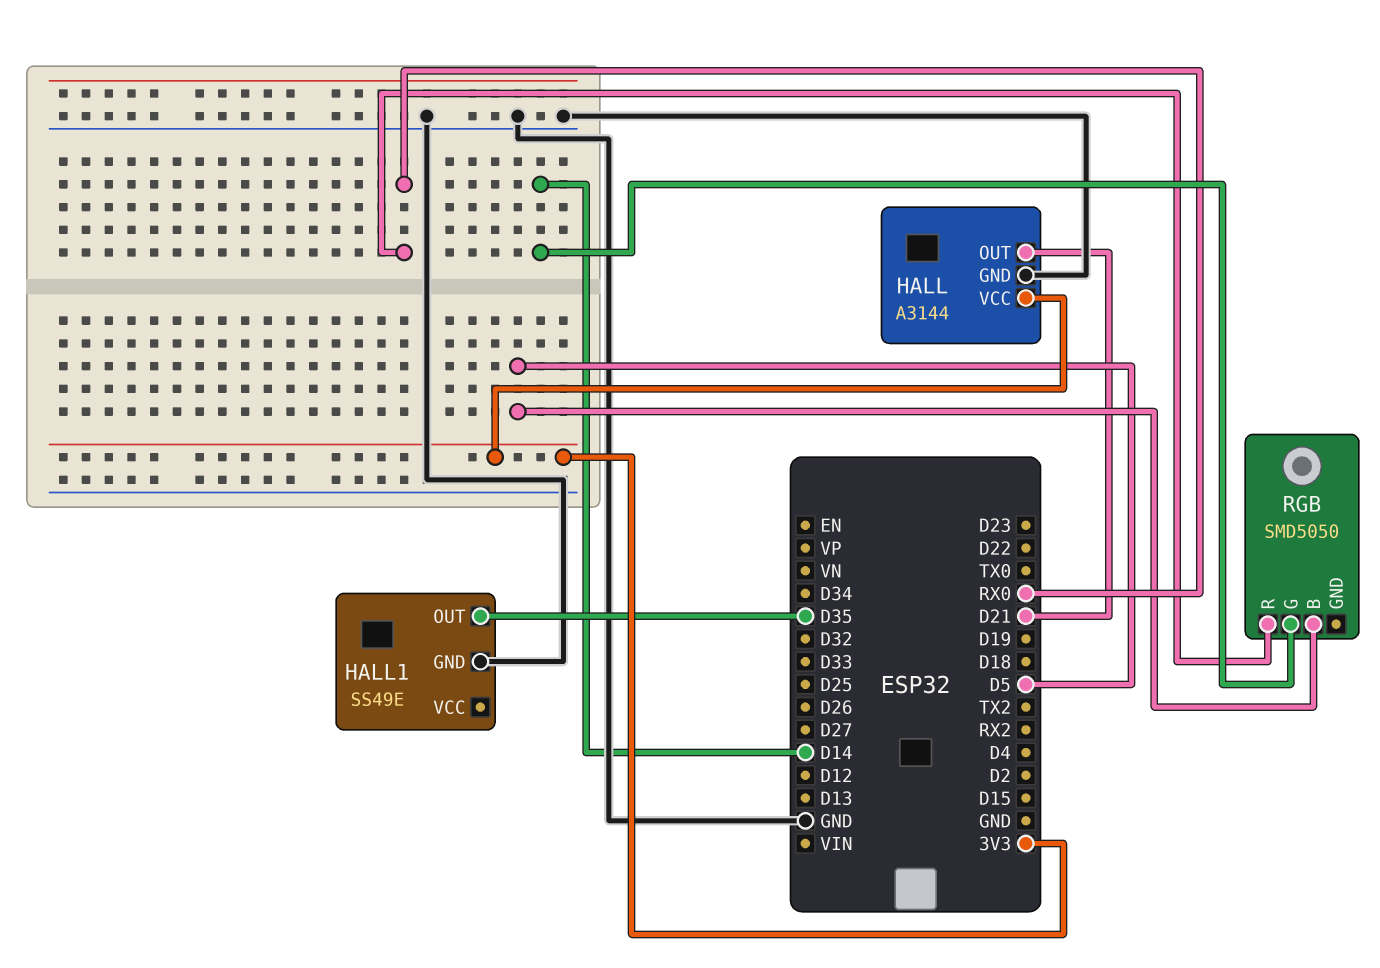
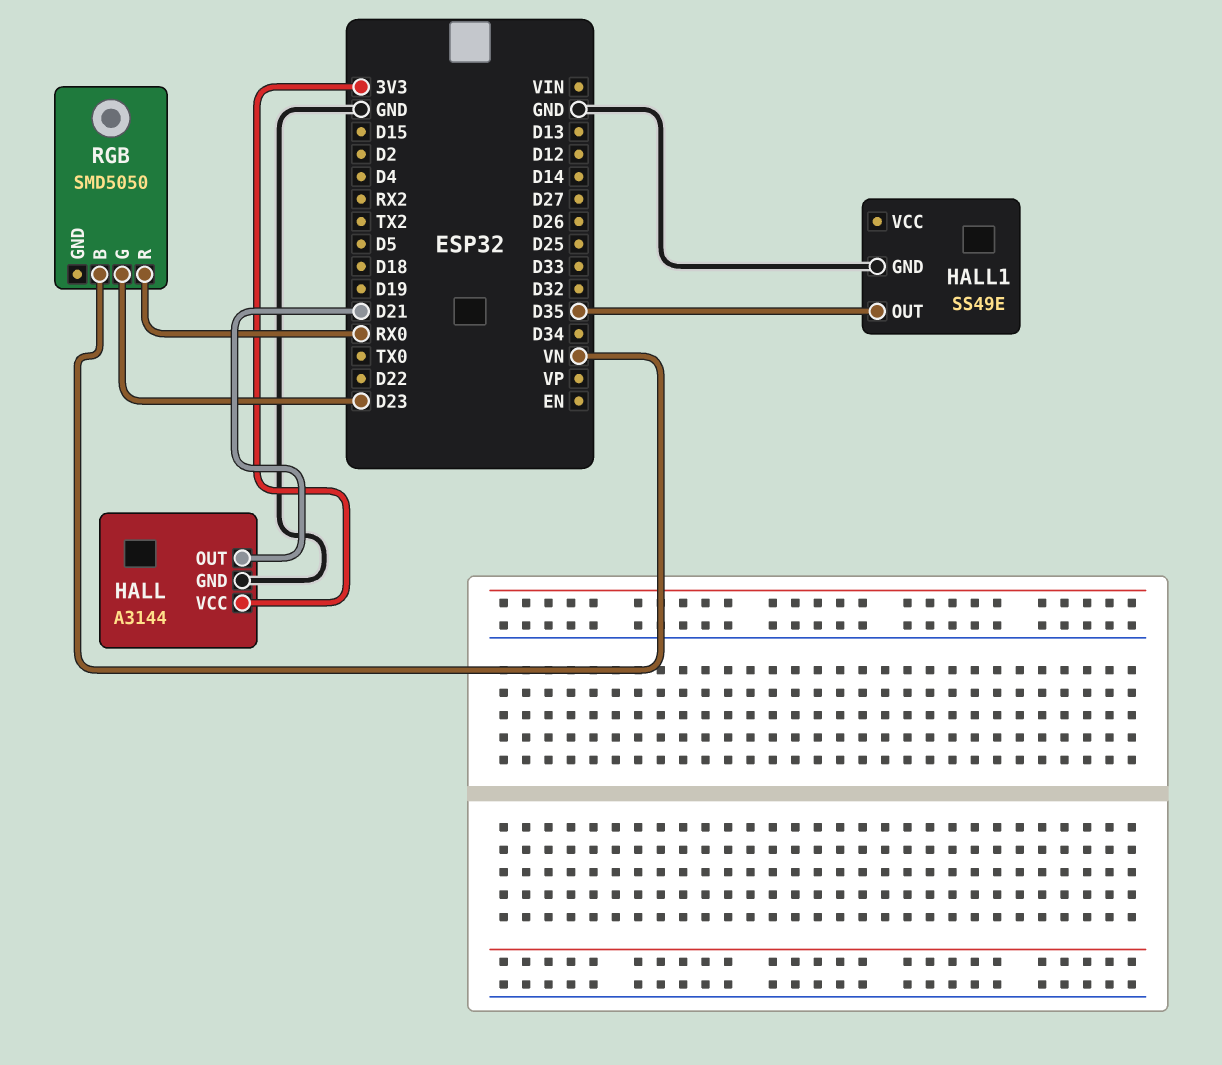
RGB pin B: D5 -> VN
RGB pin G: D14 -> D23

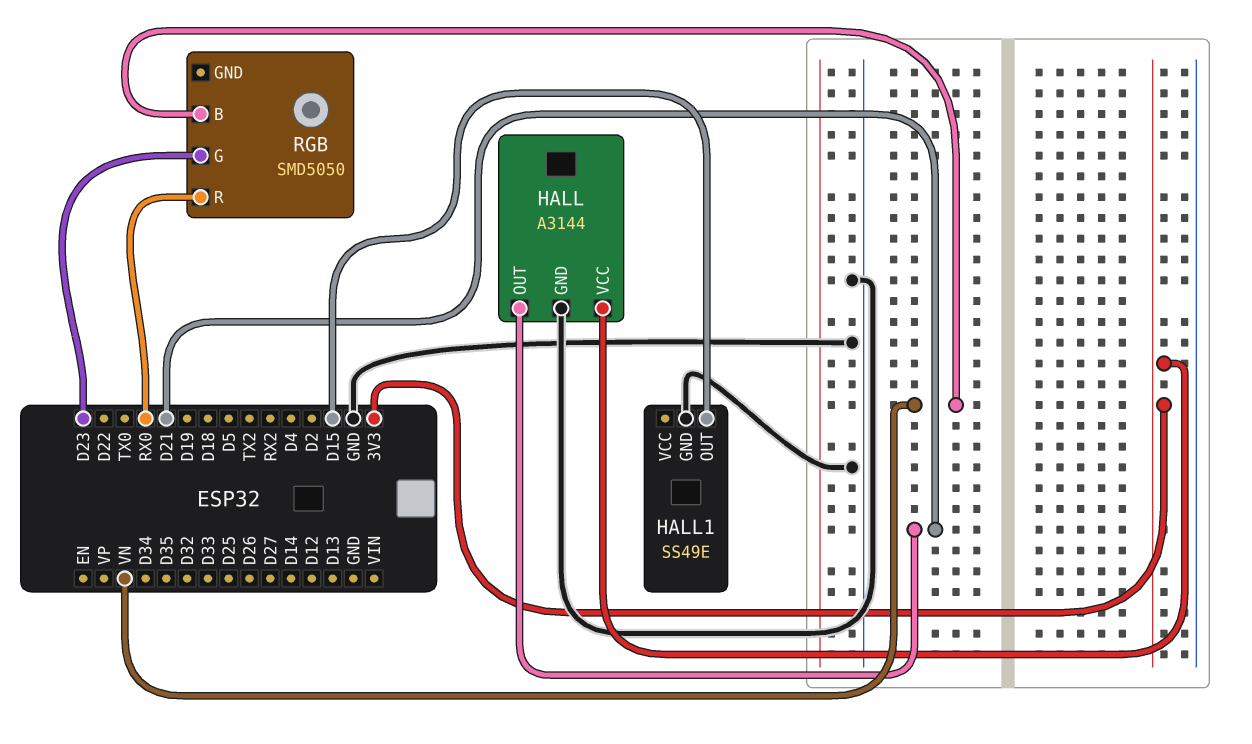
HALL1 pin OUT: D35 -> D15

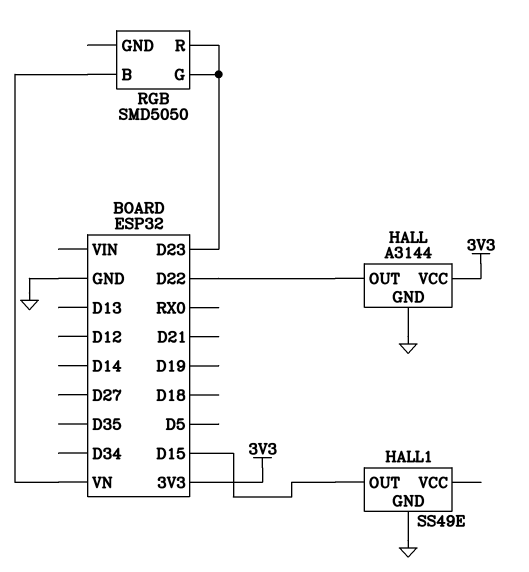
HALL pin OUT: D21 -> D22
RGB pin R: RX0 -> D23

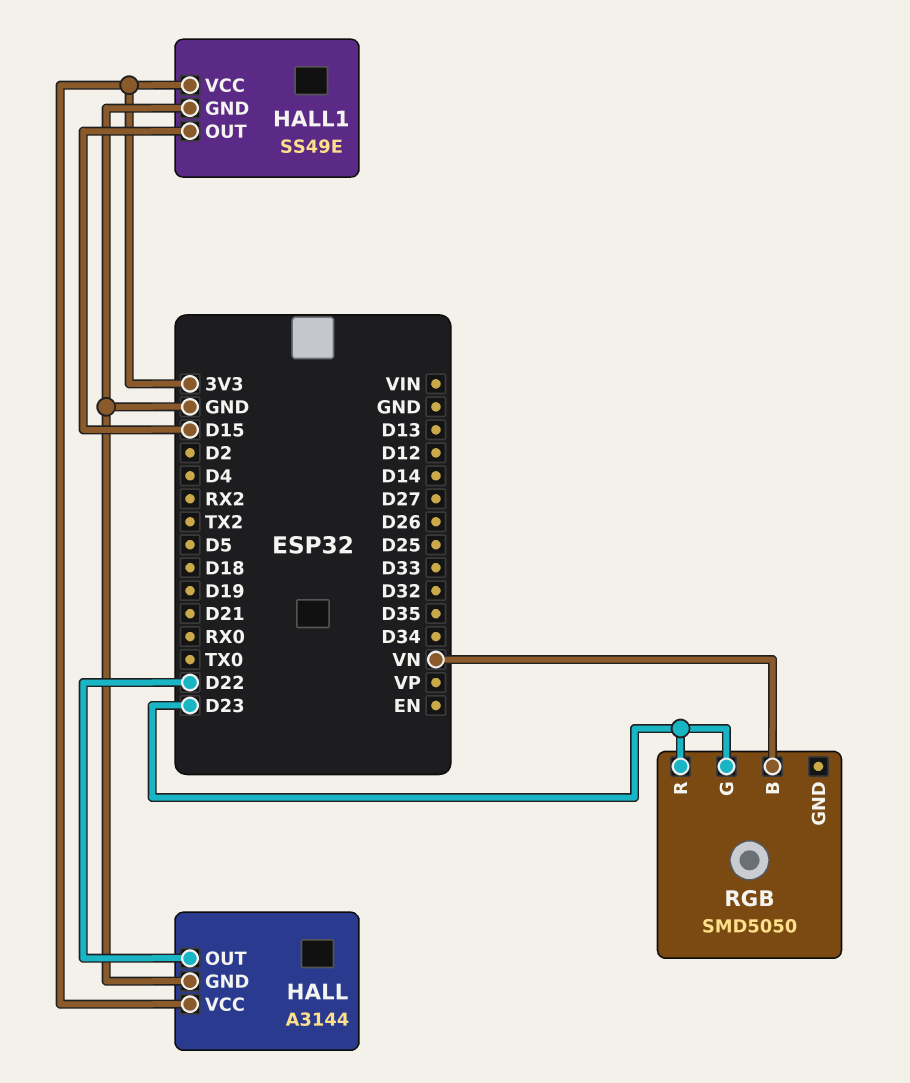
HALL1 pin VCC: none -> 3V3

